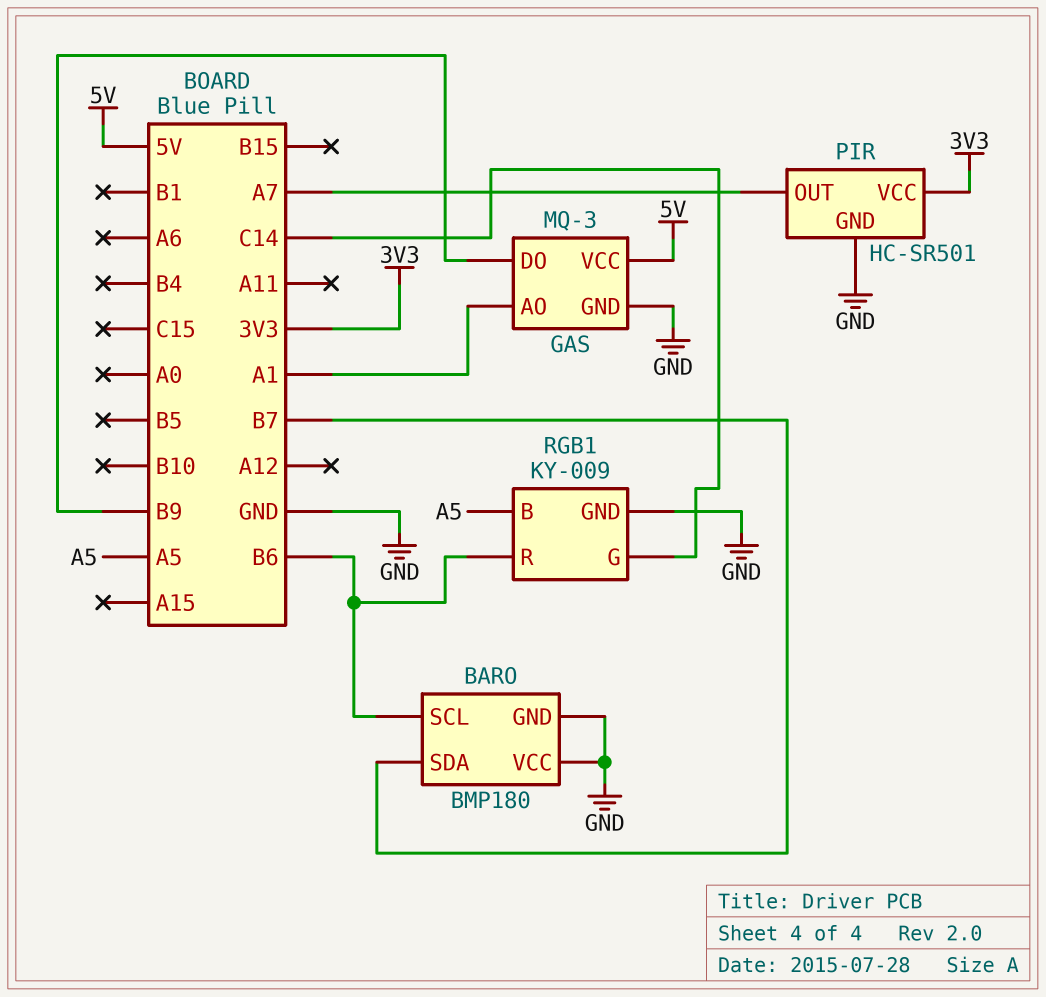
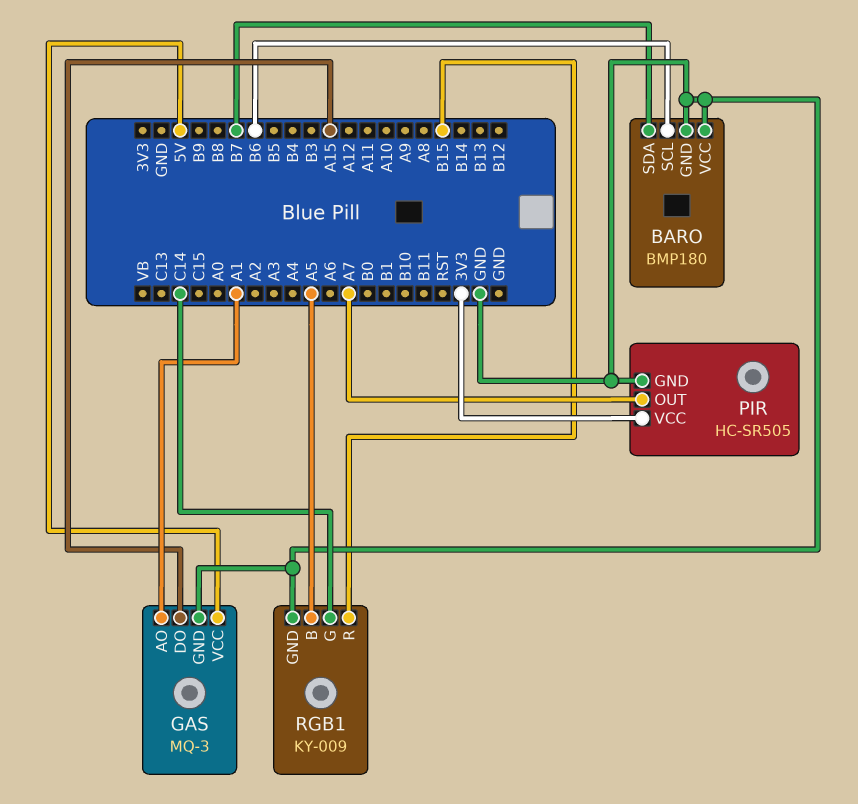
GAS pin DO: B9 -> A15
PIR: HC-SR501 -> HC-SR505
RGB1 pin R: B6 -> B15

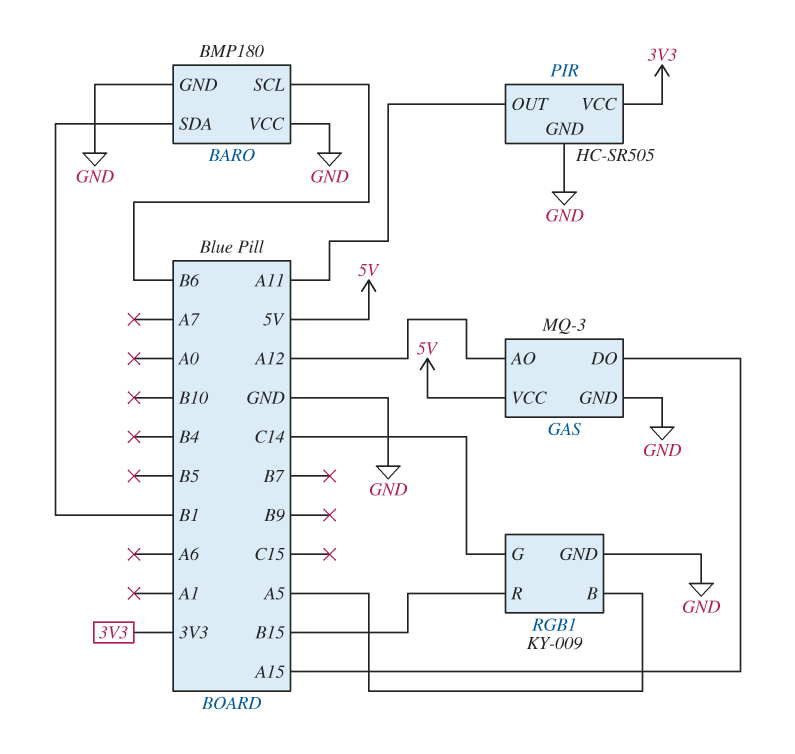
BARO pin SDA: B7 -> B1
GAS pin AO: A1 -> A12
PIR pin OUT: A7 -> A11

